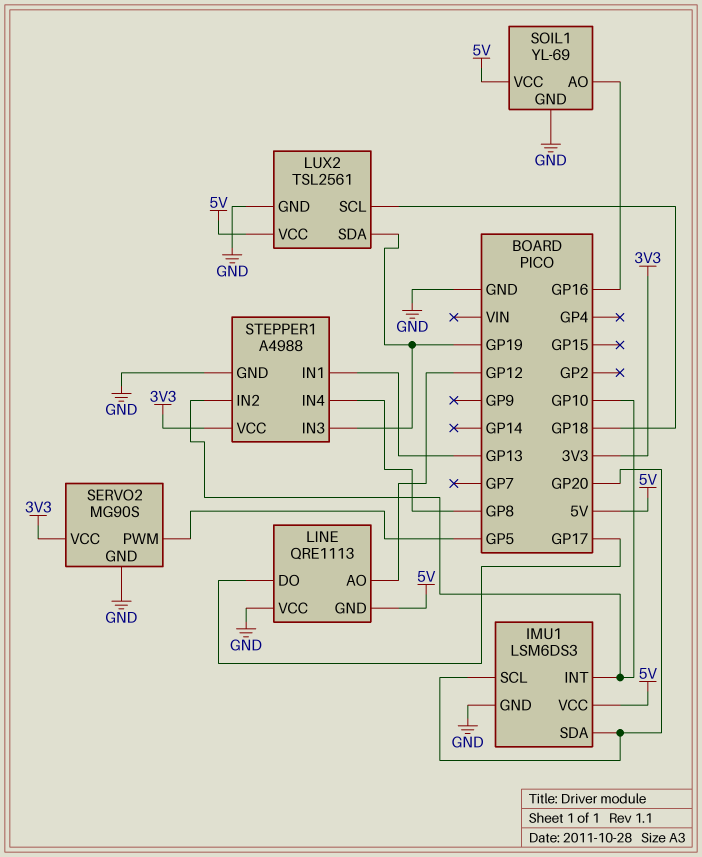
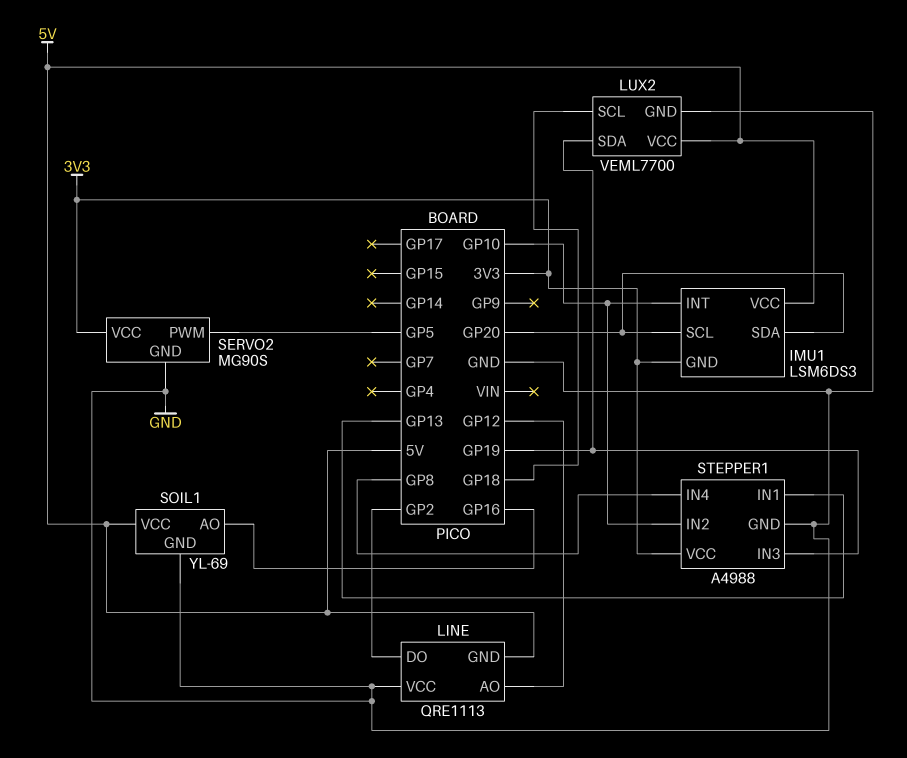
IMU1 pin GND: GND -> 3V3
LINE pin DO: GP17 -> GP2
LUX2: TSL2561 -> VEML7700

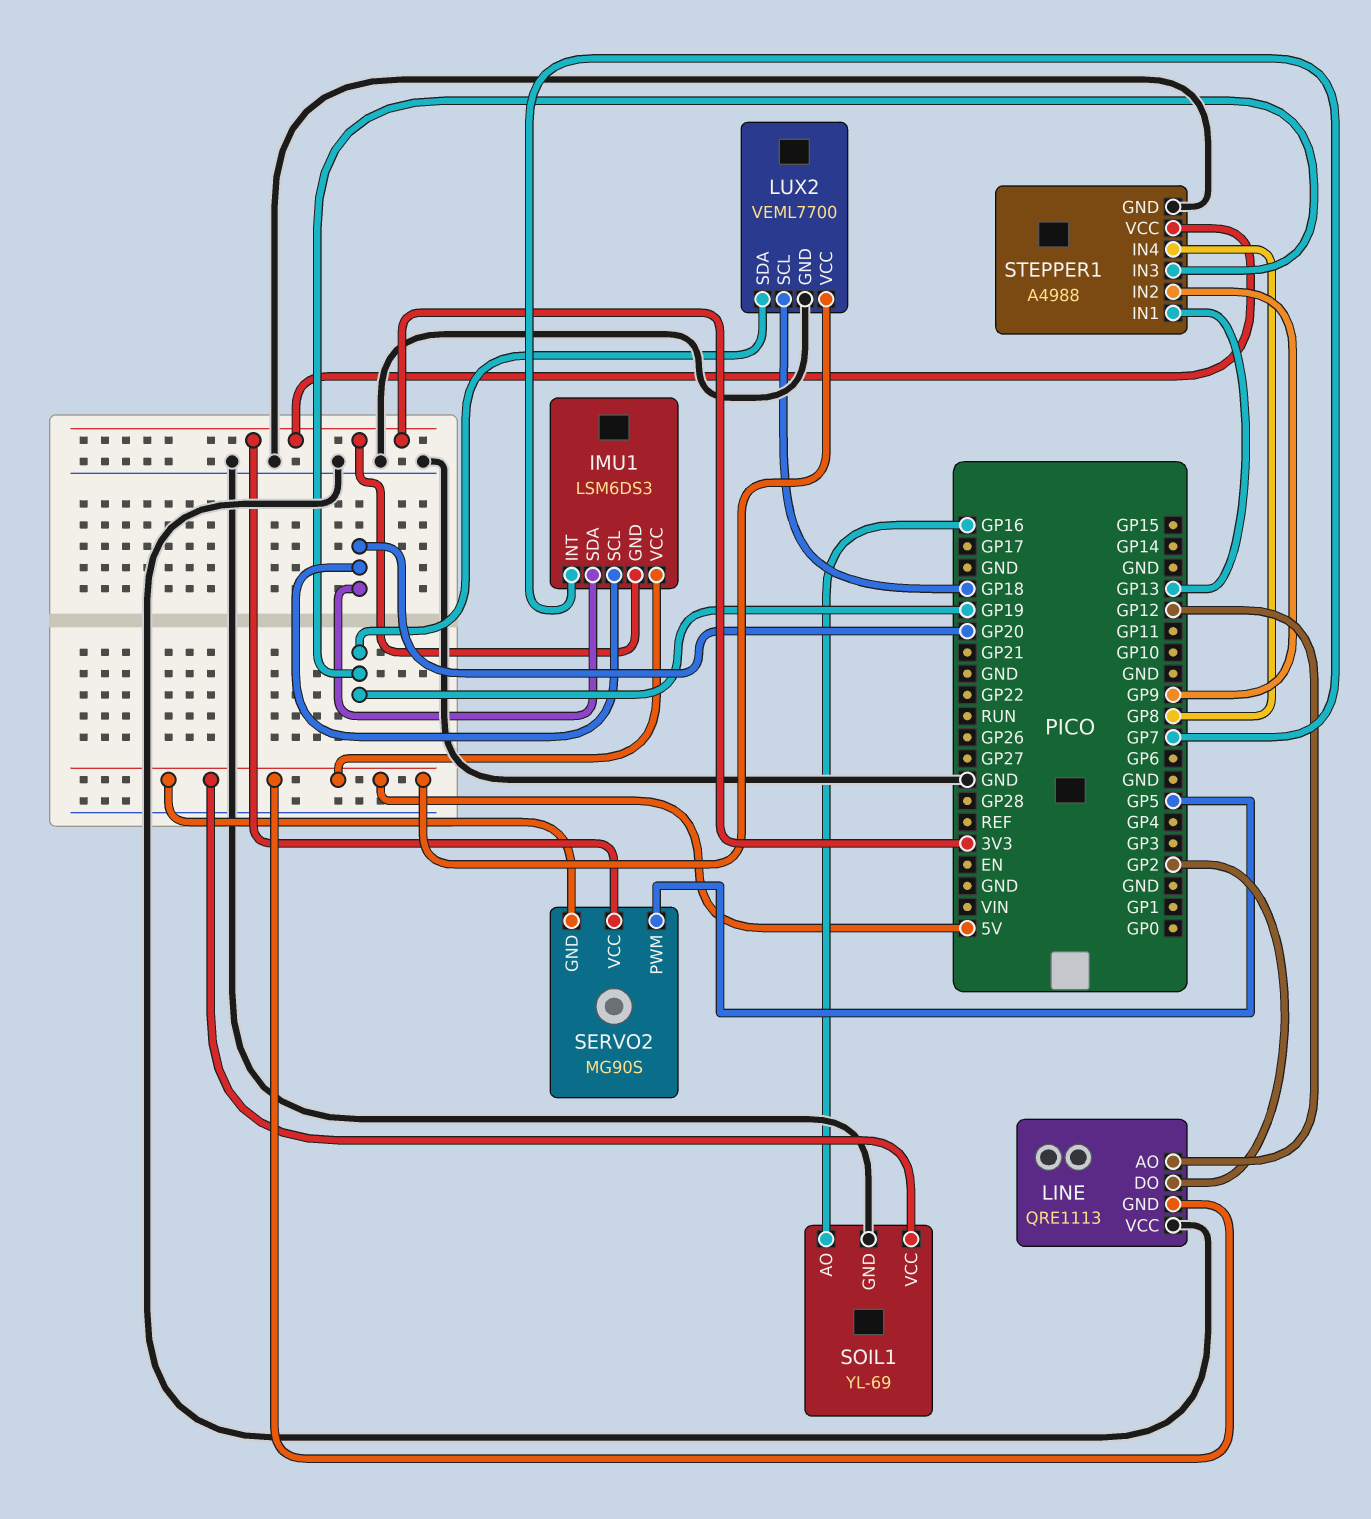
IMU1 pin INT: GP10 -> GP7
SERVO2 pin GND: GND -> 5V
STEPPER1 pin IN2: GP10 -> GP9

